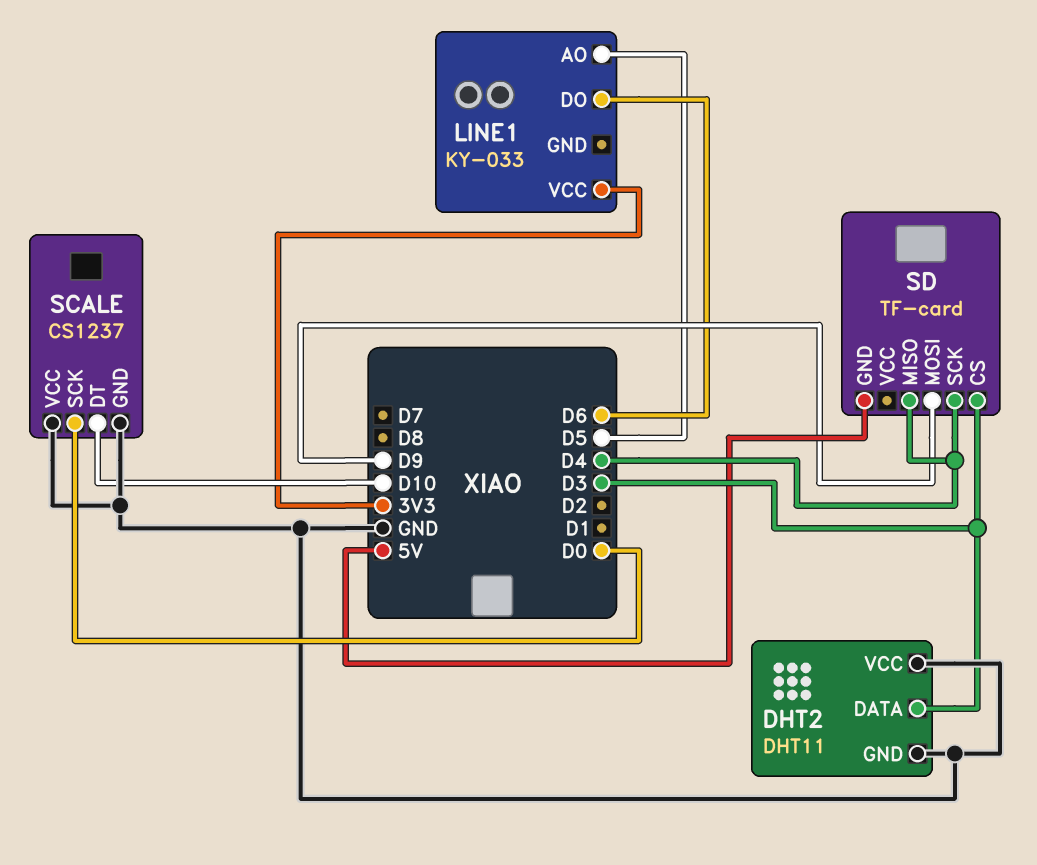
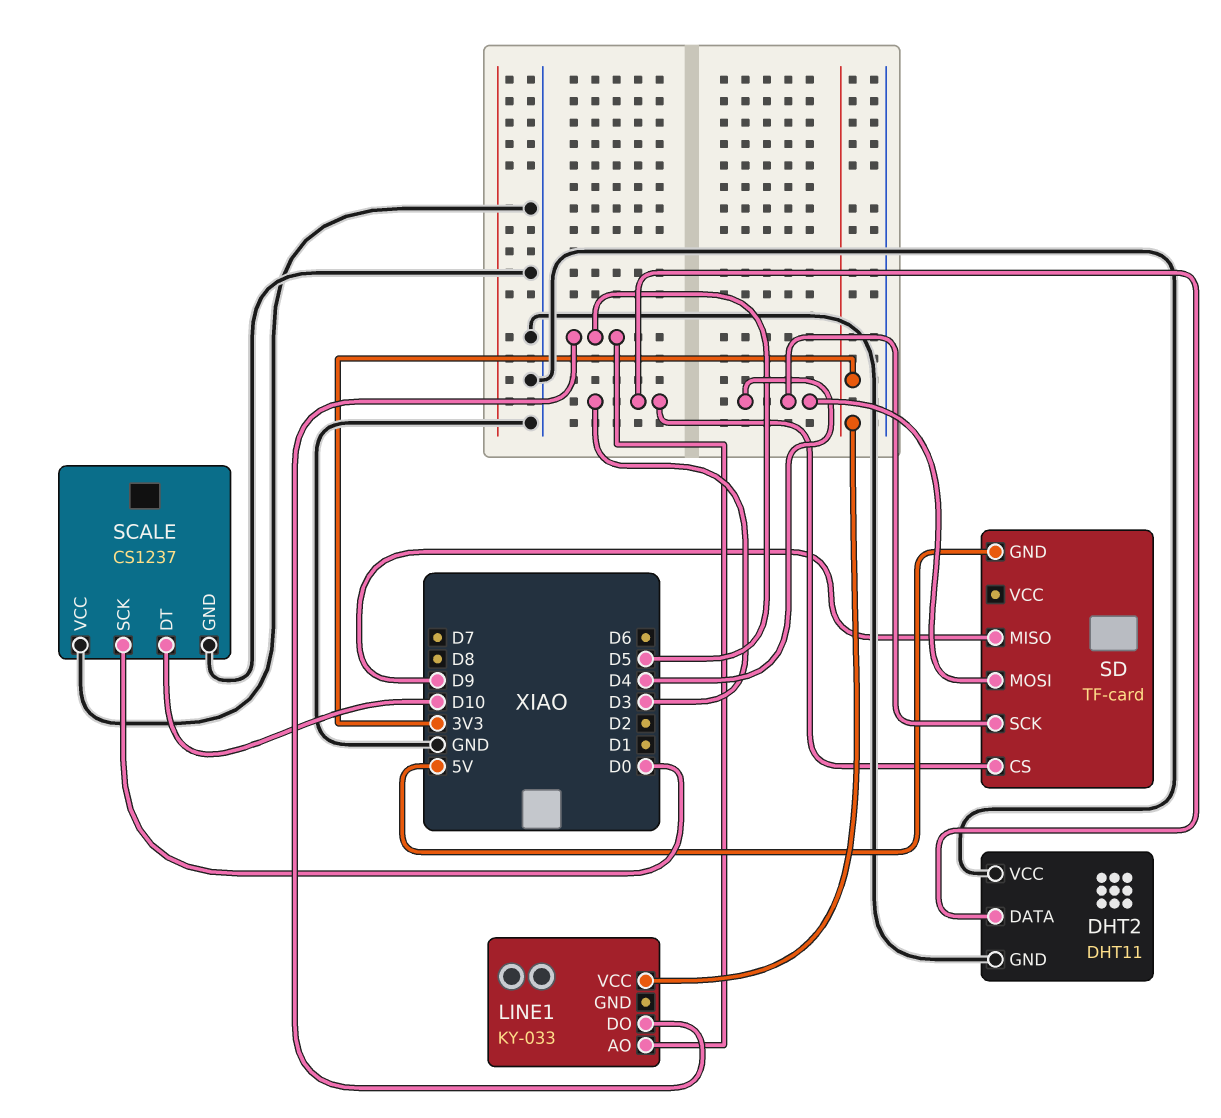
LINE1 pin DO: D6 -> D5
SD pin MISO: D4 -> D9
SD pin MOSI: D9 -> D4

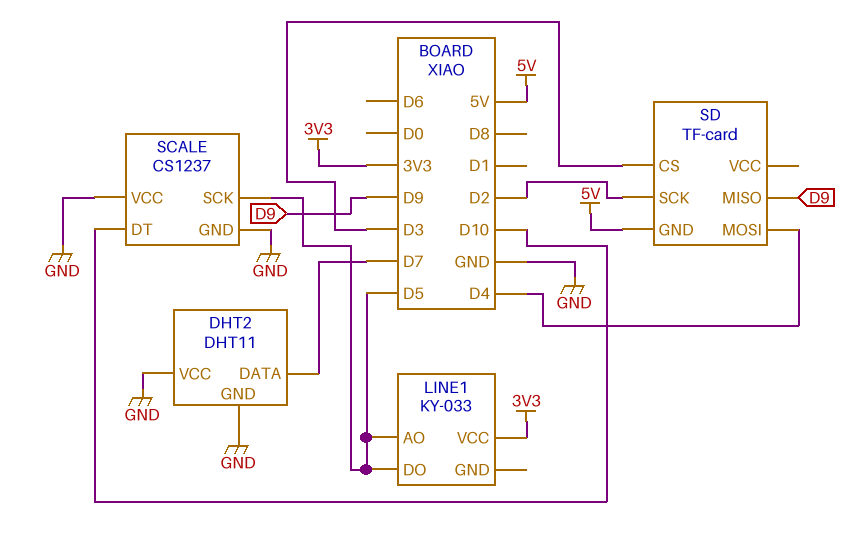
DHT2 pin DATA: D3 -> D7
SCALE pin SCK: D0 -> D5
SD pin SCK: D4 -> D2

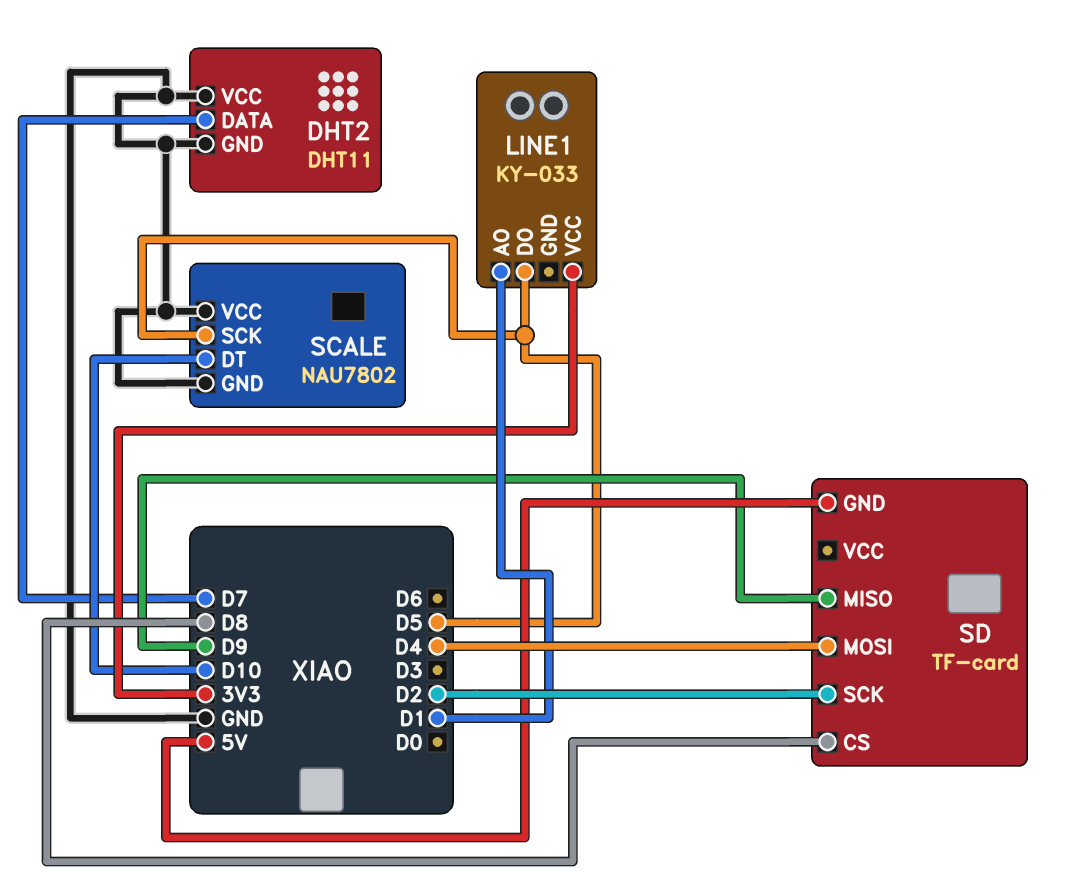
LINE1 pin AO: D5 -> D1
SCALE: CS1237 -> NAU7802
SD pin CS: D3 -> D8

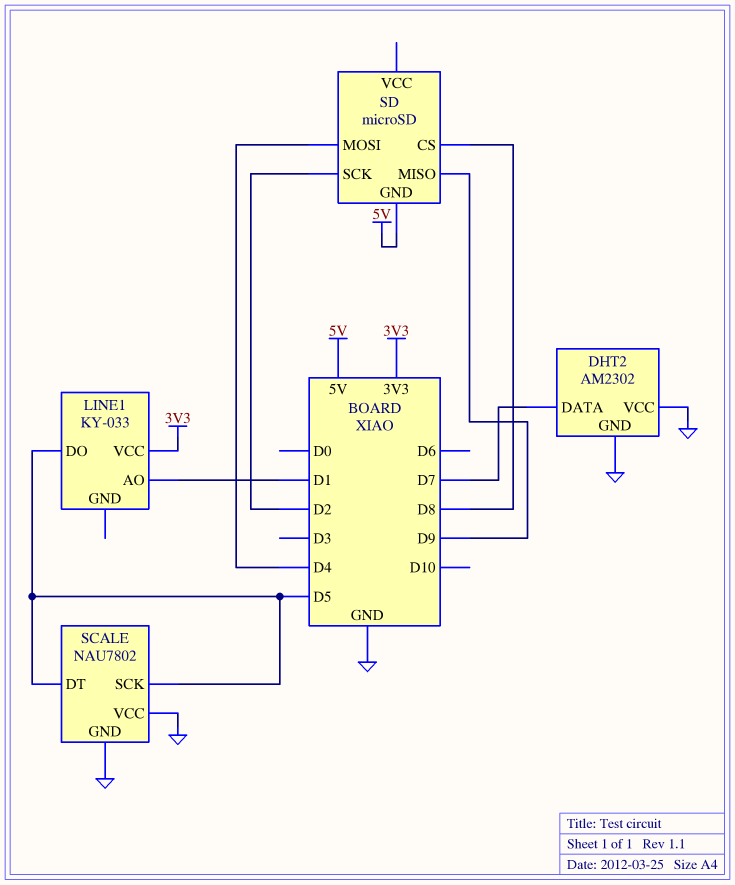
DHT2: DHT11 -> AM2302
SCALE pin DT: D10 -> D5
SD: TF-card -> microSD

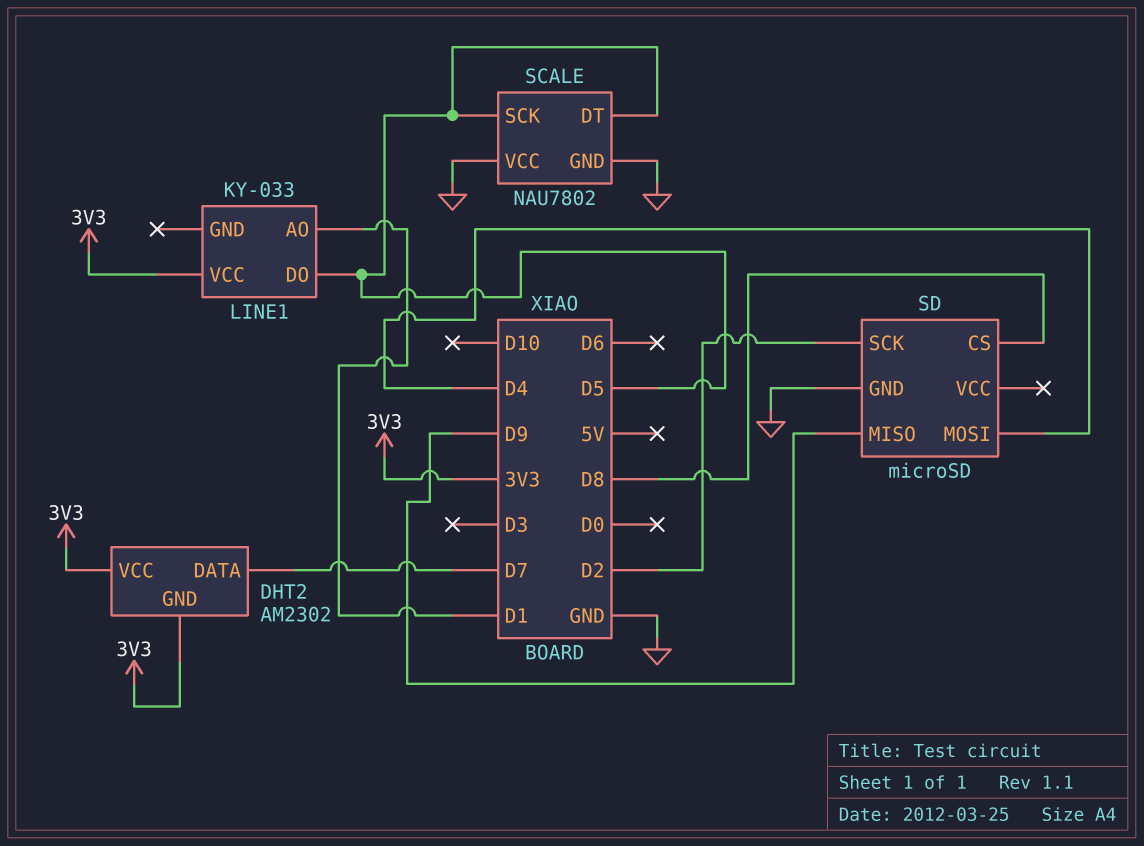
DHT2 pin GND: GND -> 3V3
DHT2 pin VCC: GND -> 3V3
SD pin GND: 5V -> GND

